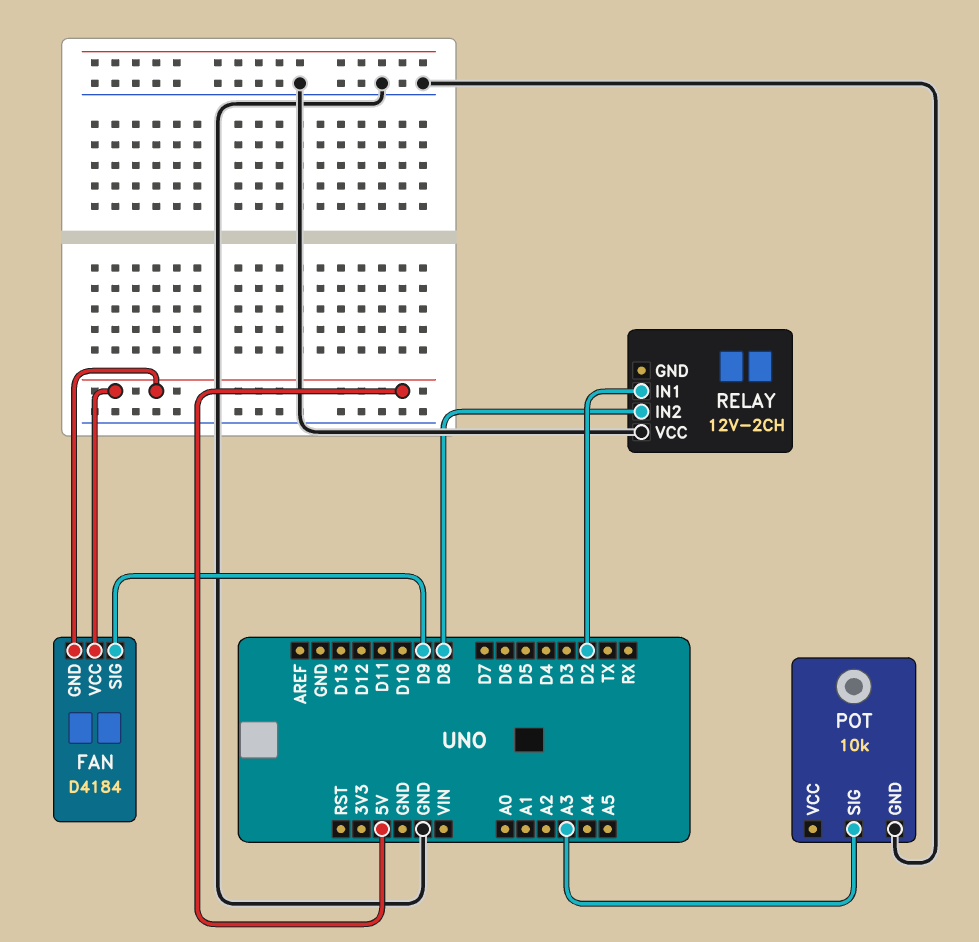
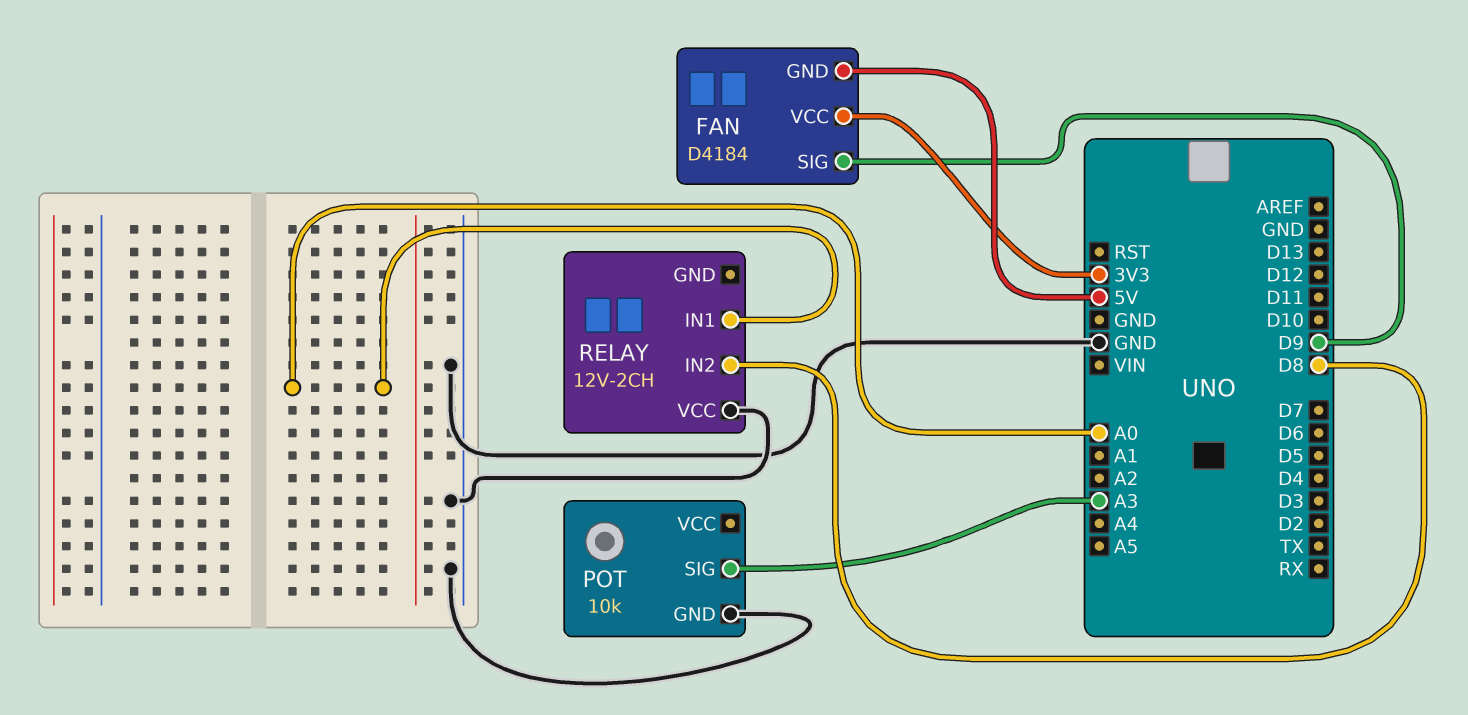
FAN pin VCC: 5V -> 3V3
RELAY pin IN1: D2 -> A0

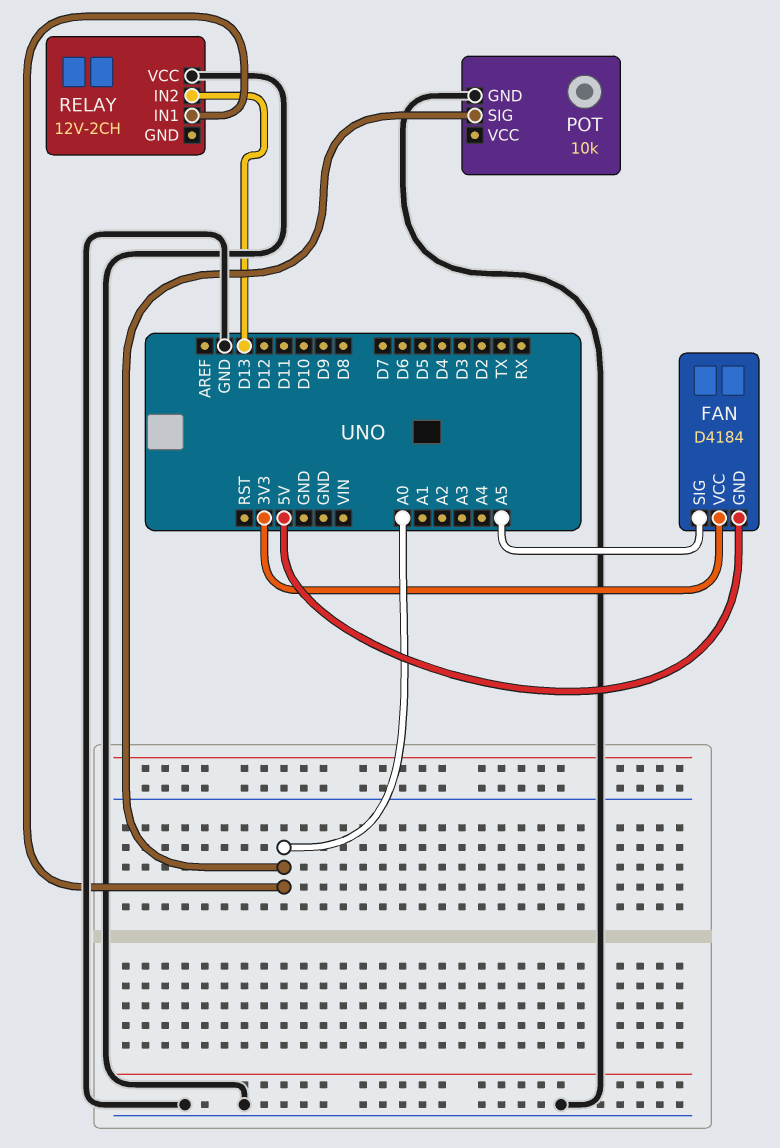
FAN pin SIG: D9 -> A5
POT pin SIG: A3 -> A0
RELAY pin IN2: D8 -> D13

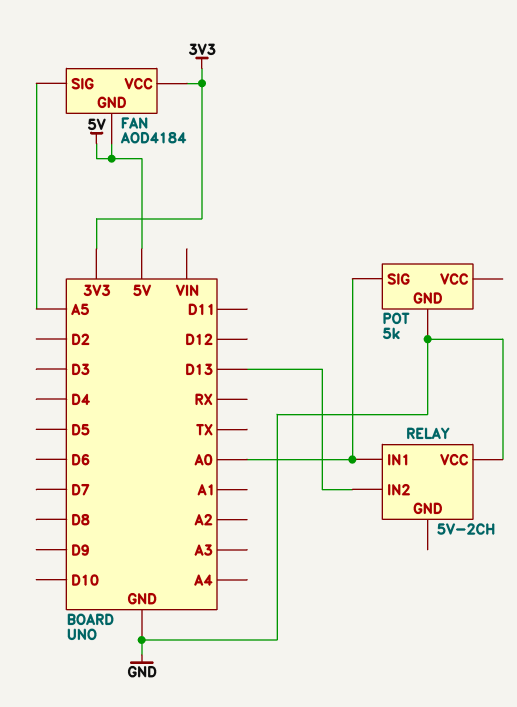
FAN: D4184 -> AOD4184
POT: 10k -> 5k
RELAY: 12V-2CH -> 5V-2CH

